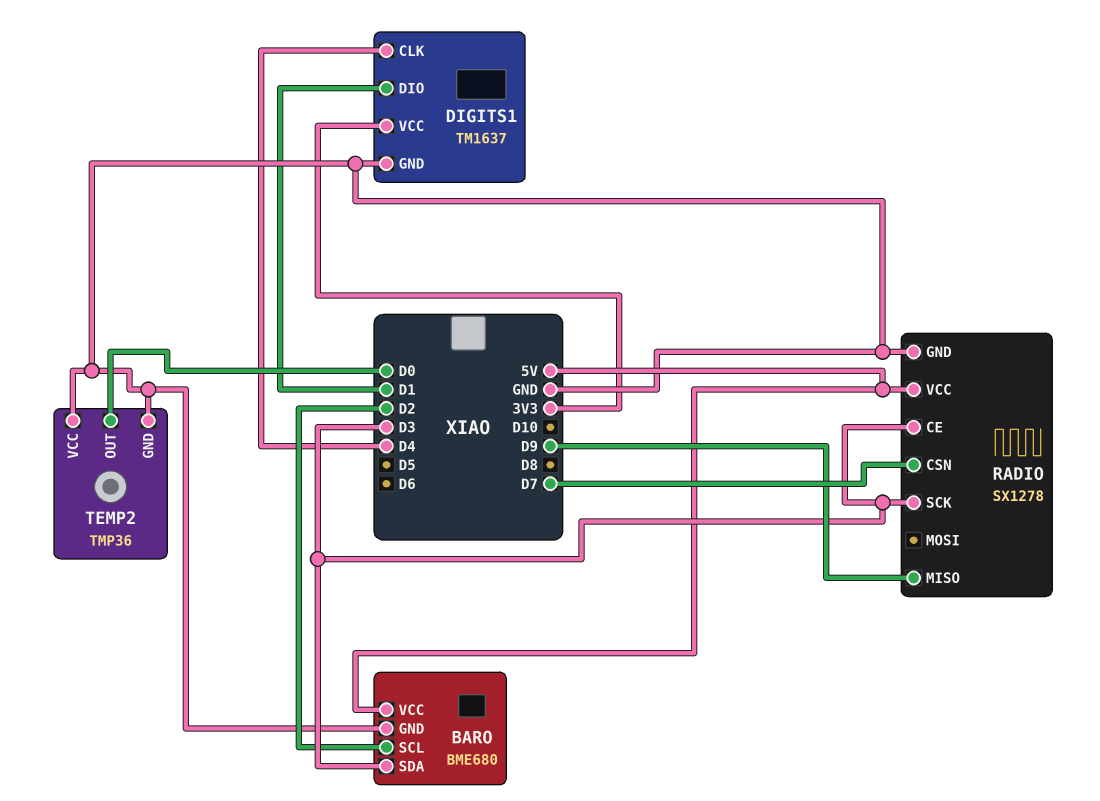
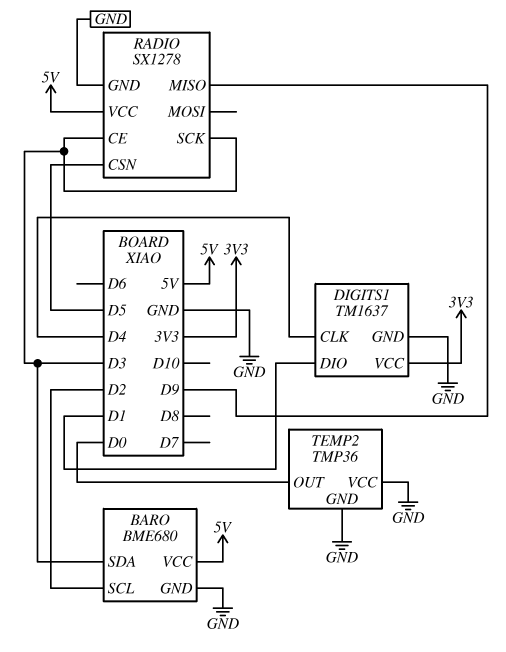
RADIO pin CSN: D7 -> D5

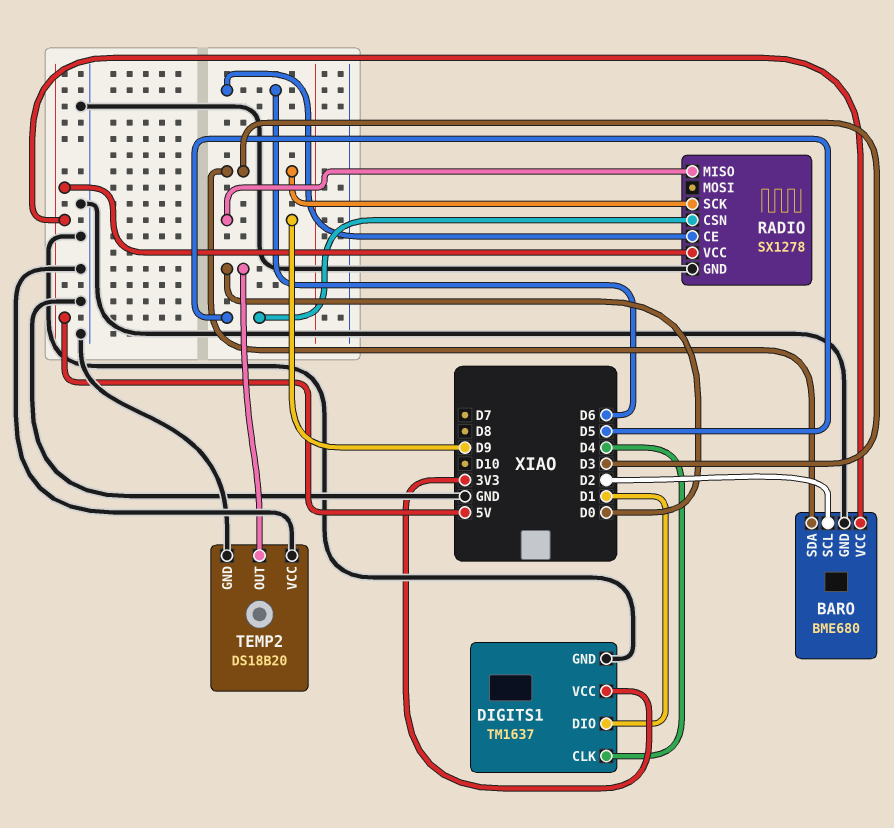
RADIO pin CE: D3 -> D6
TEMP2: TMP36 -> DS18B20

